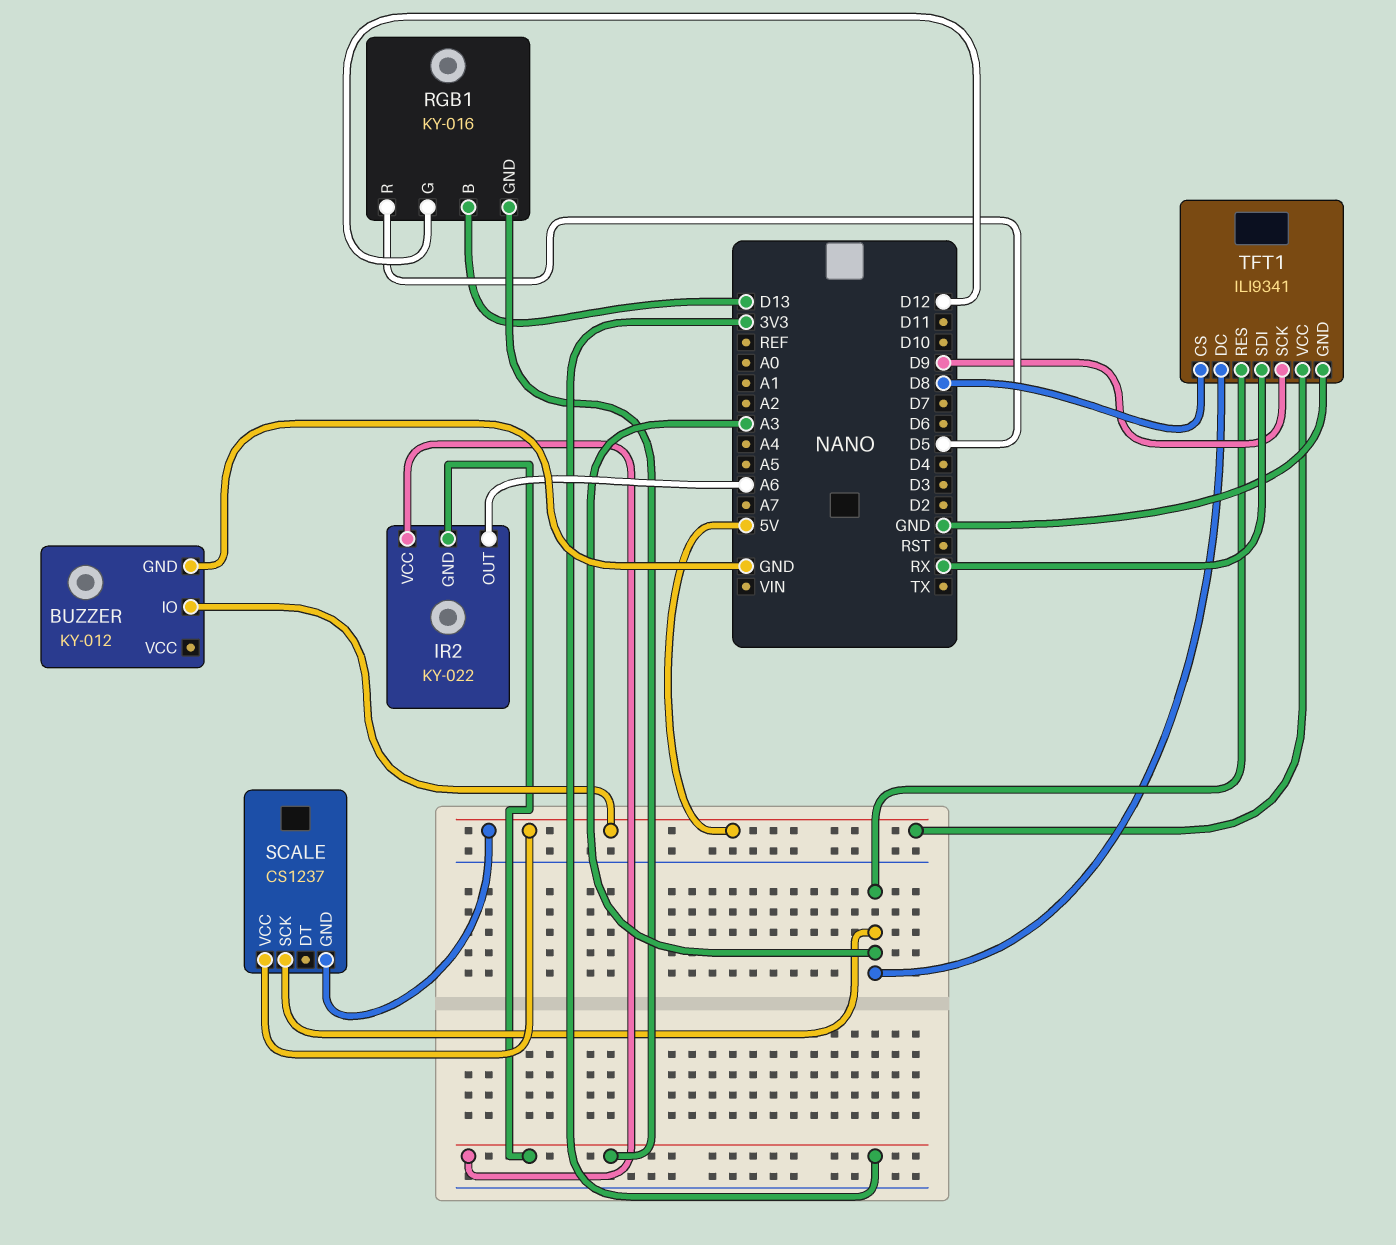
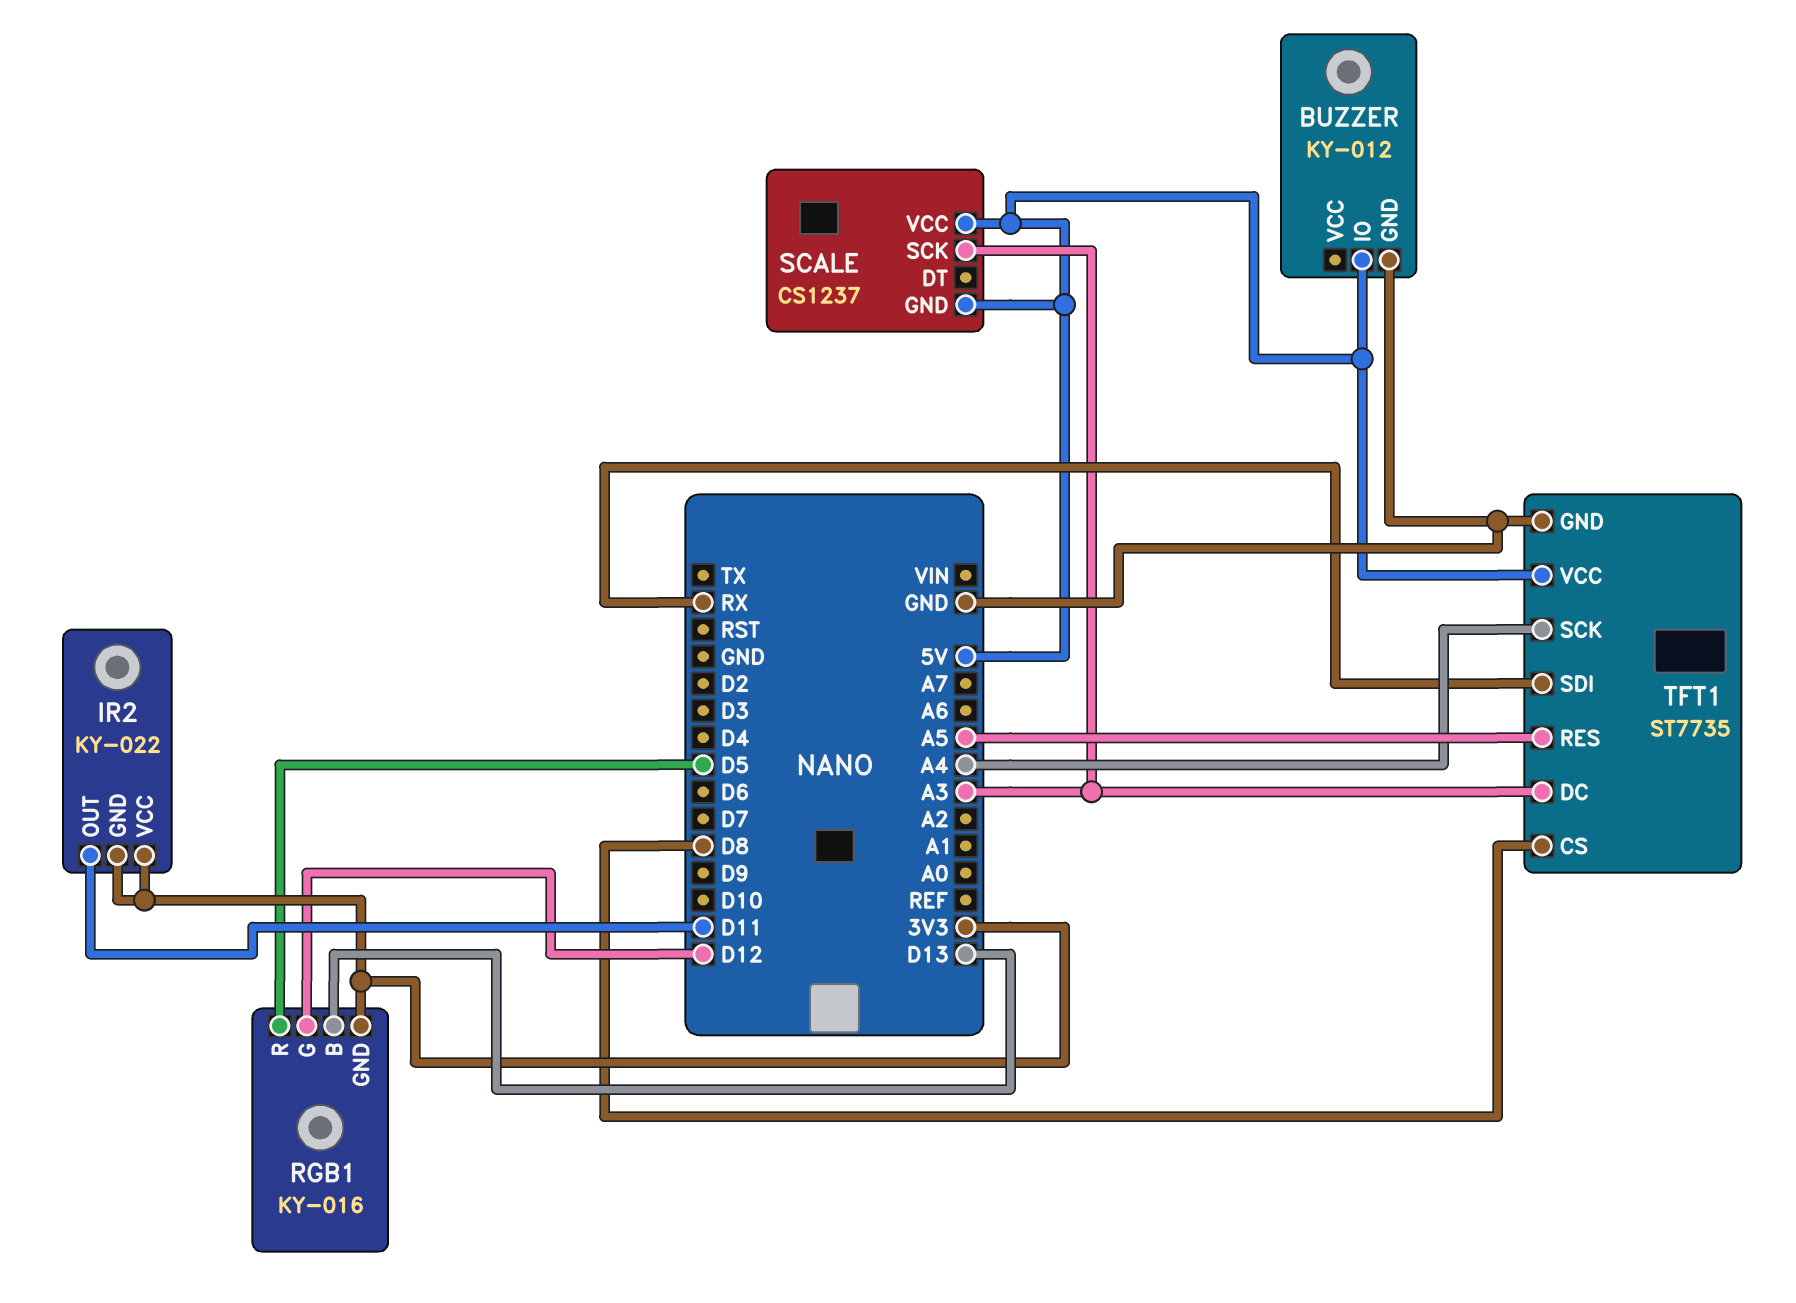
IR2 pin OUT: A6 -> D11
TFT1: ILI9341 -> ST7735
TFT1 pin RES: A3 -> A5
TFT1 pin SCK: D9 -> A4

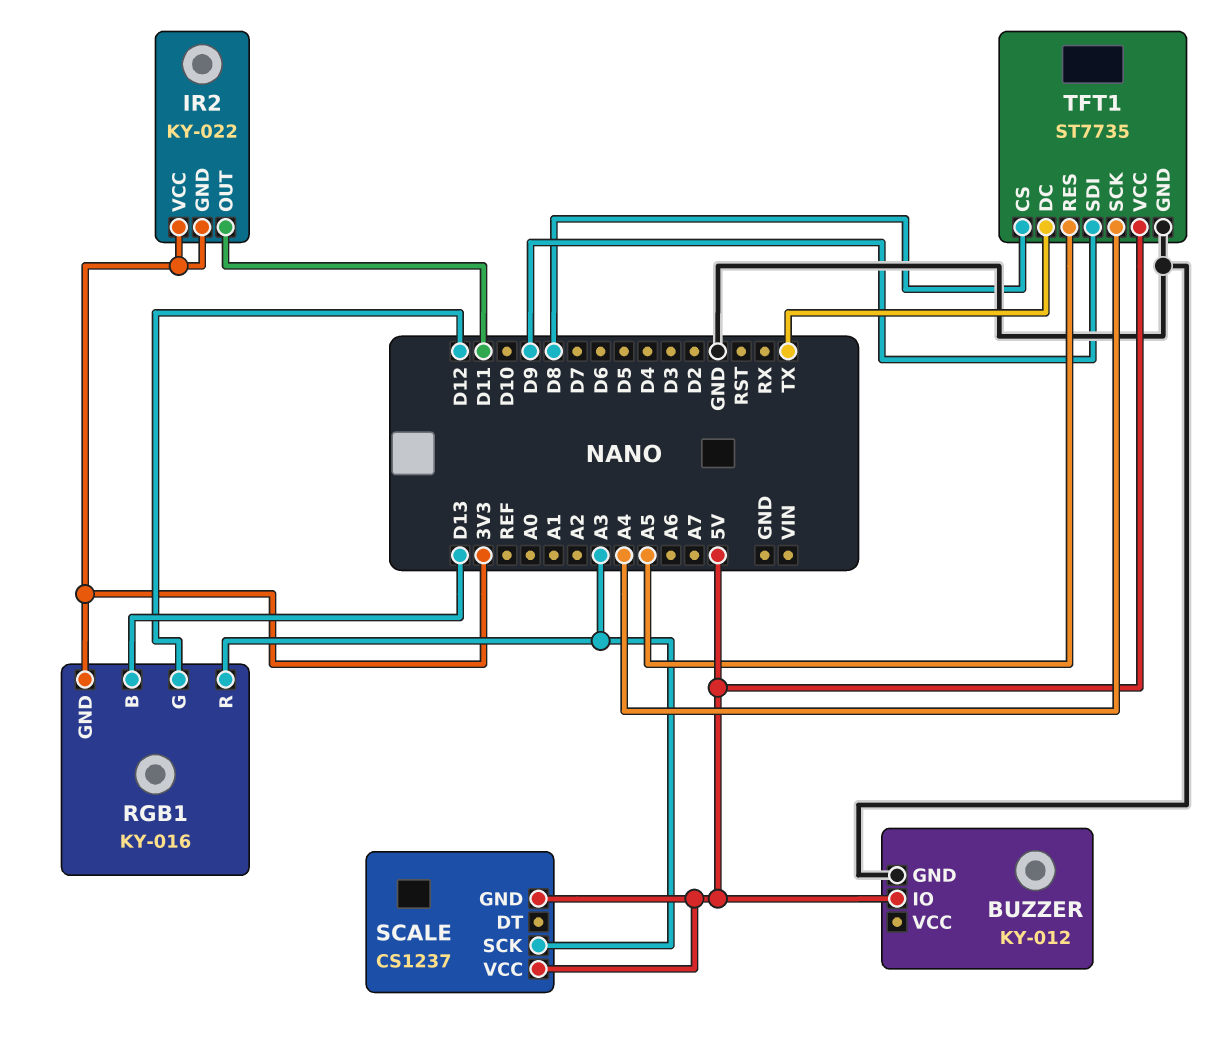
RGB1 pin R: D5 -> A3
TFT1 pin DC: A3 -> TX
TFT1 pin SDI: RX -> D9

